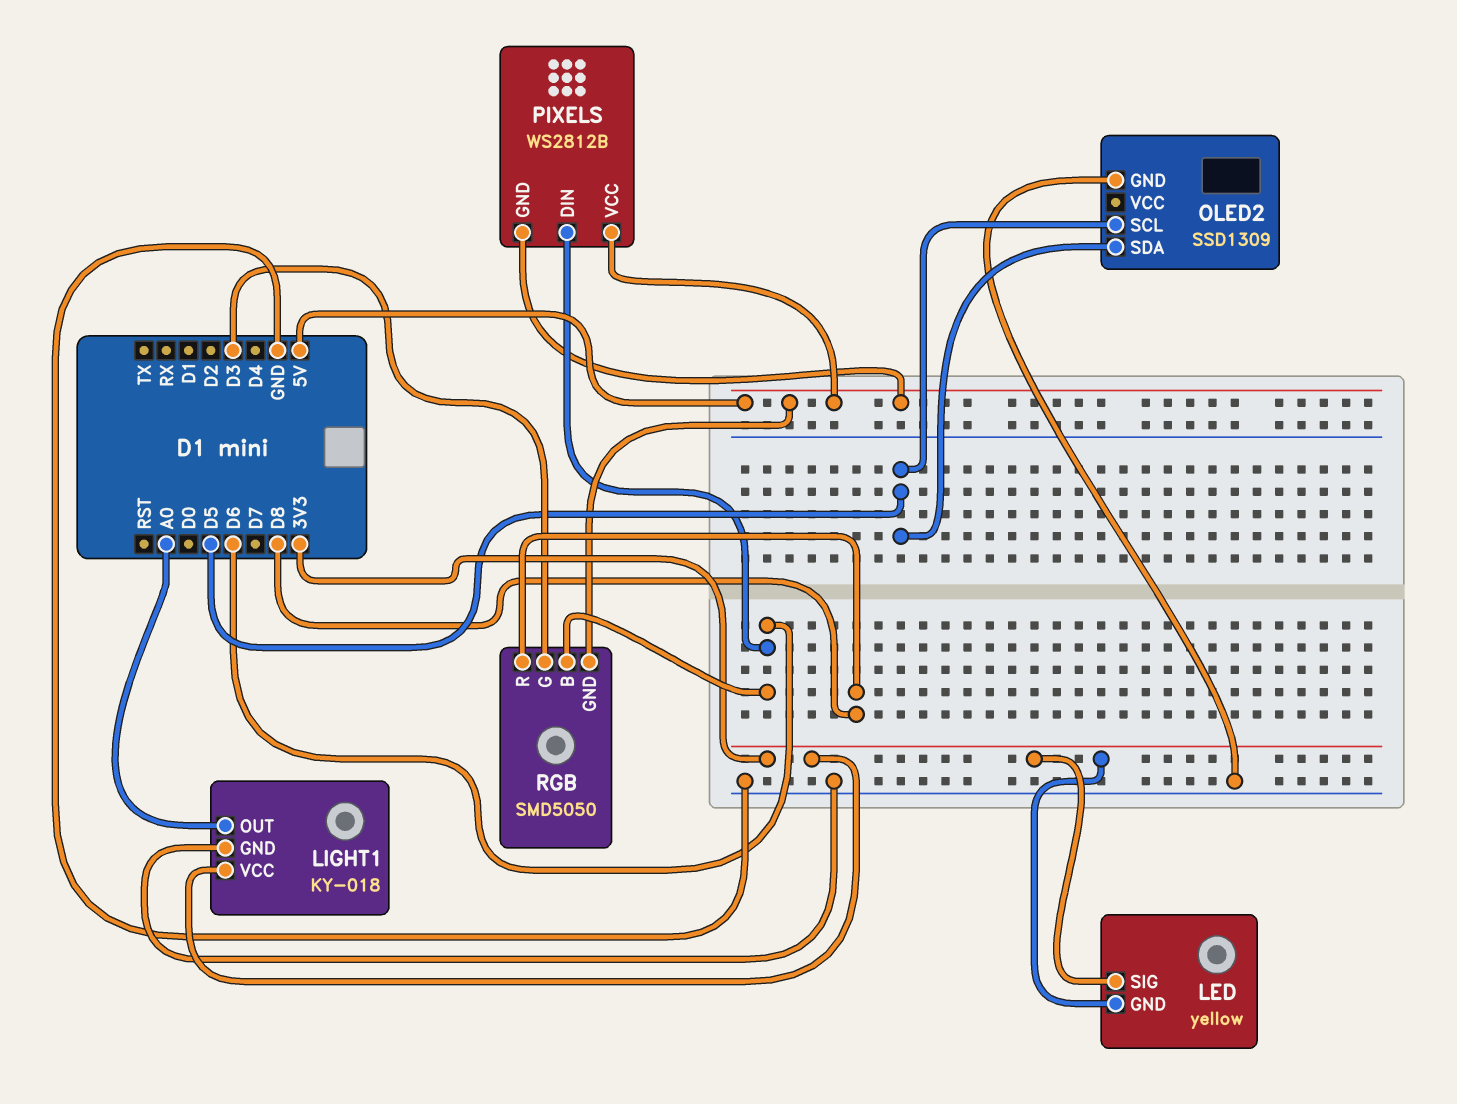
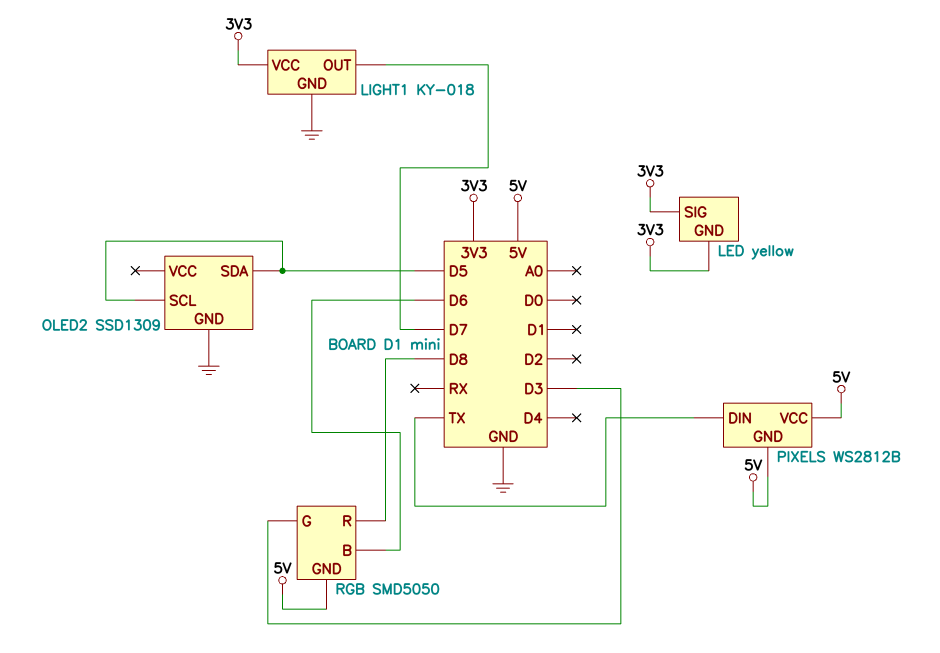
LIGHT1 pin OUT: A0 -> D7
PIXELS pin DIN: D6 -> TX

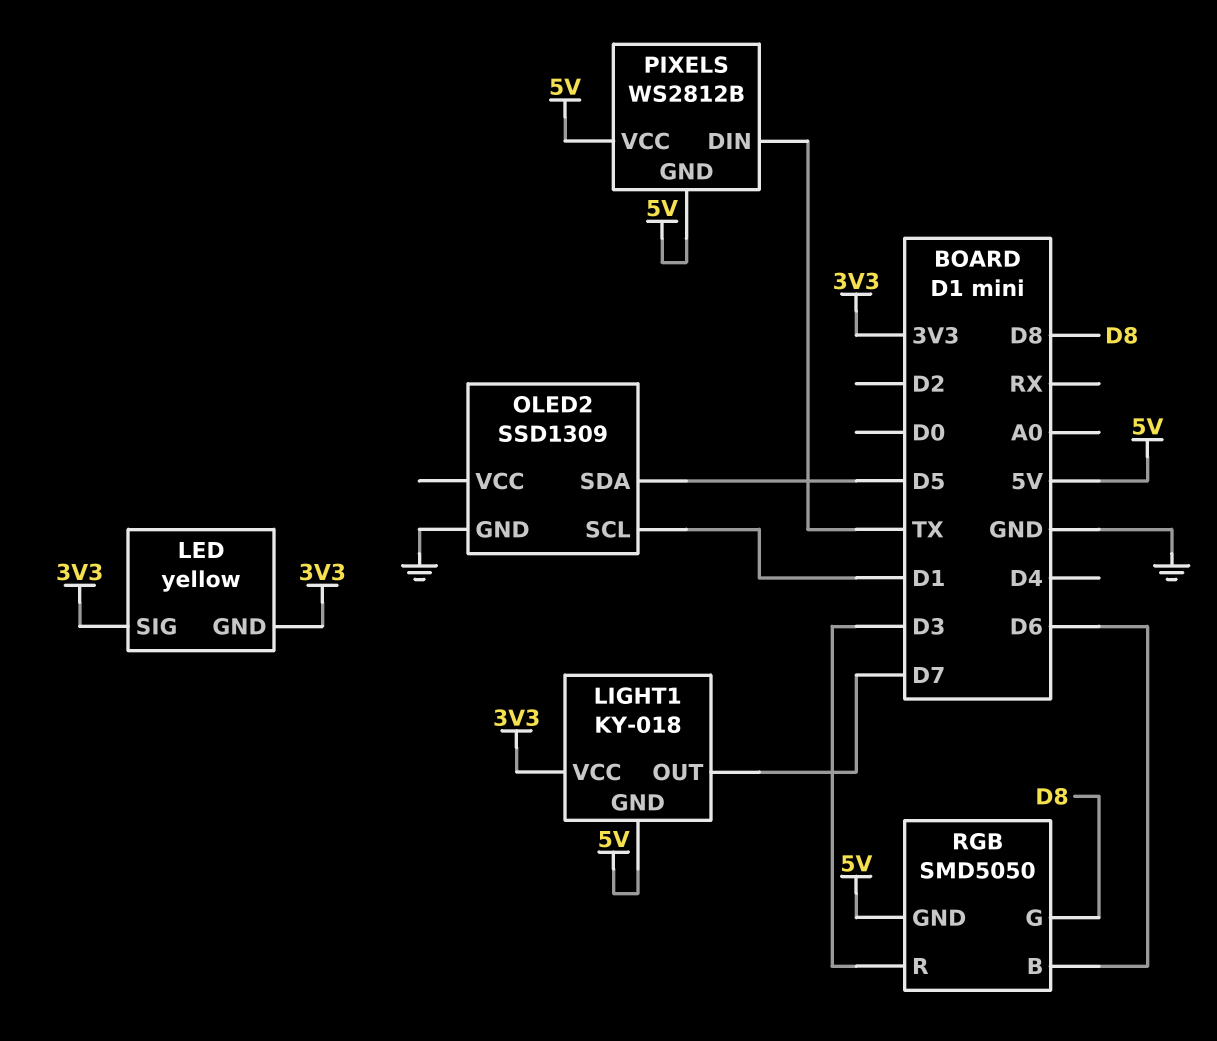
LIGHT1 pin GND: GND -> 5V
OLED2 pin SCL: D5 -> D1
RGB pin G: D3 -> D8
RGB pin R: D8 -> D3

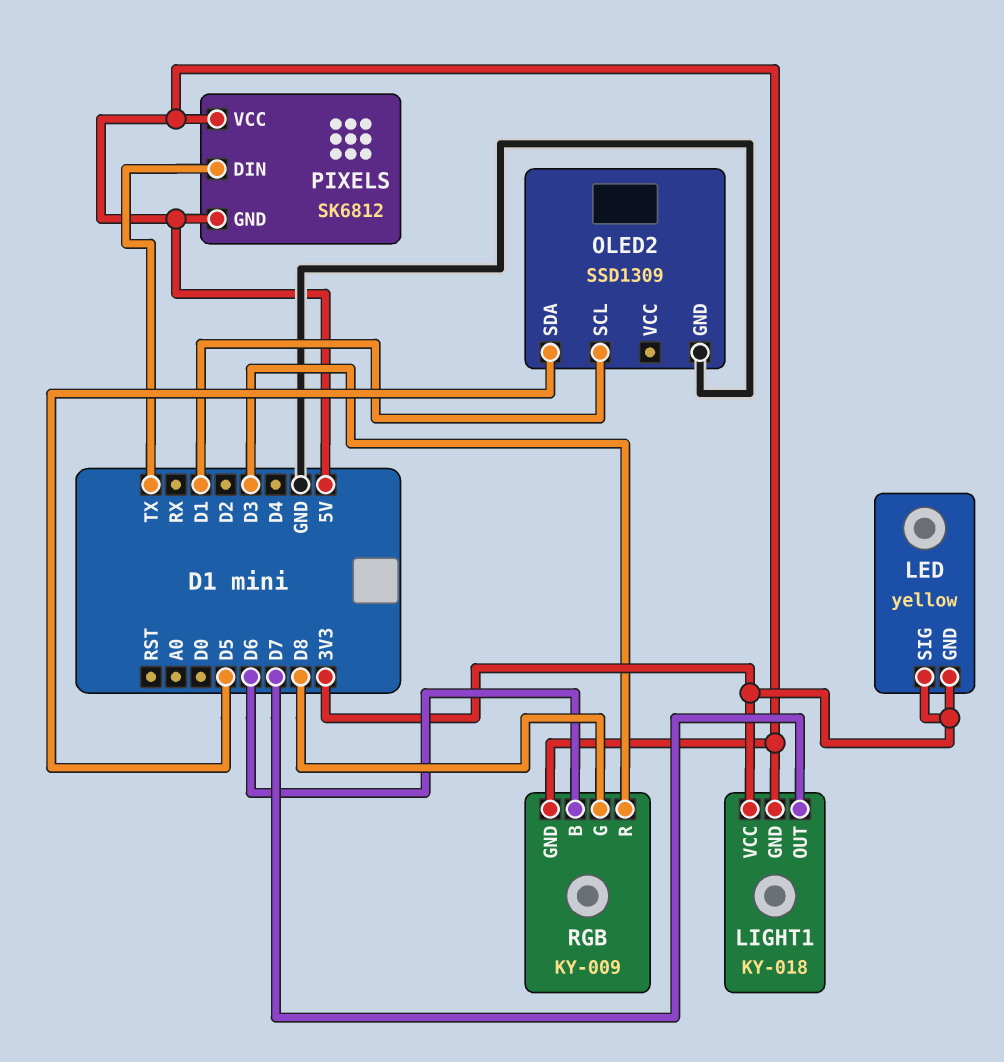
PIXELS: WS2812B -> SK6812
RGB: SMD5050 -> KY-009

